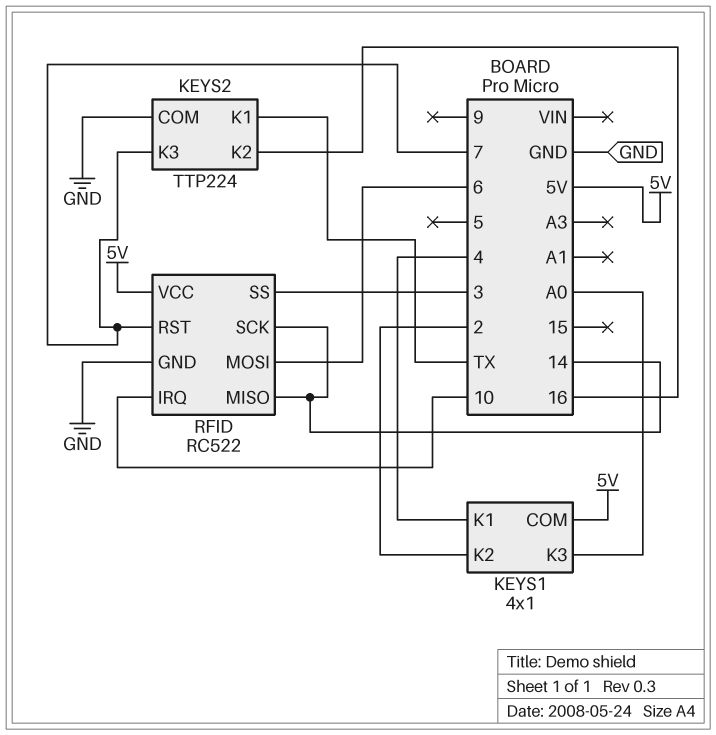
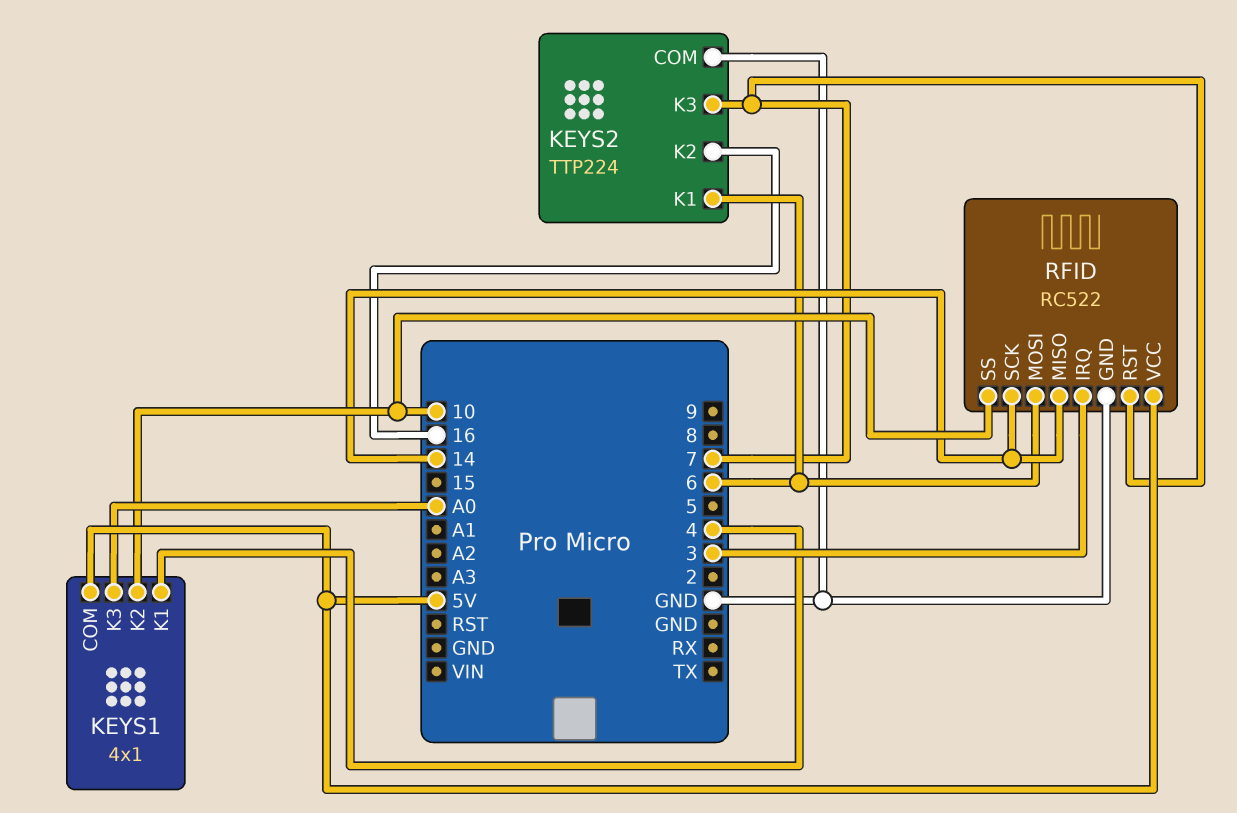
KEYS1 pin K2: 2 -> 10
KEYS2 pin K1: TX -> 6
RFID pin IRQ: 10 -> 3
RFID pin SS: 3 -> 10

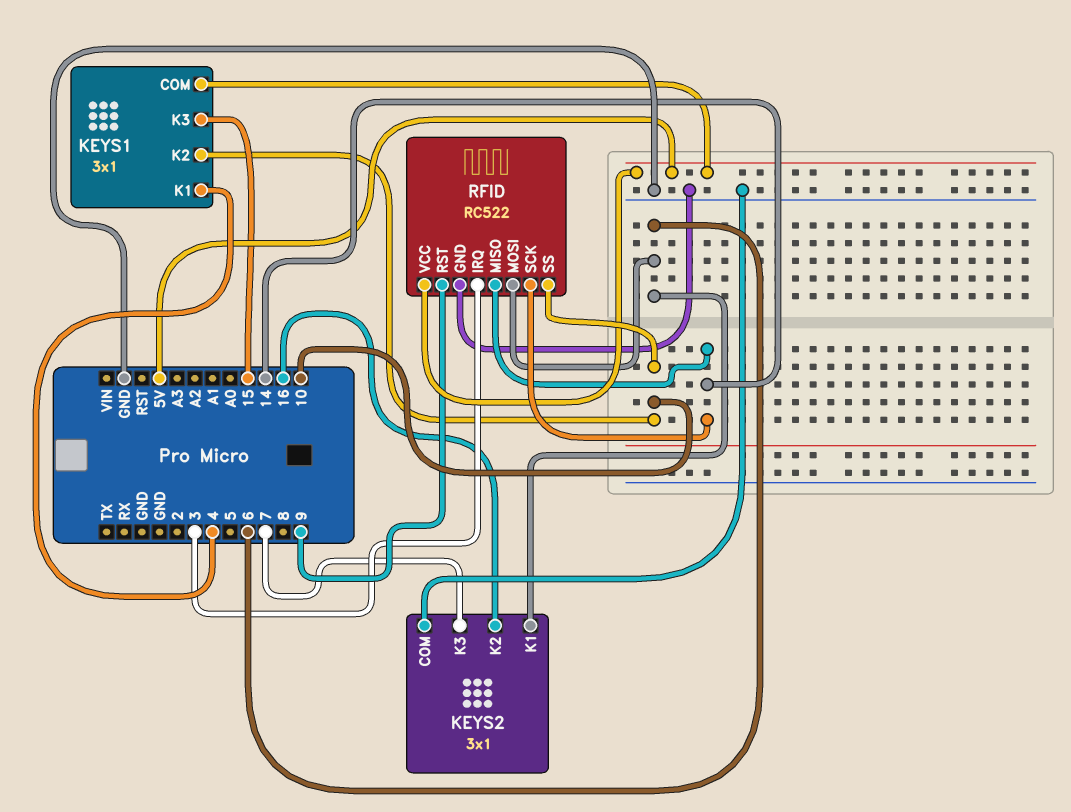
KEYS1: 4x1 -> 3x1
KEYS1 pin K3: A0 -> 15
KEYS2: TTP224 -> 3x1
RFID pin RST: 7 -> 9

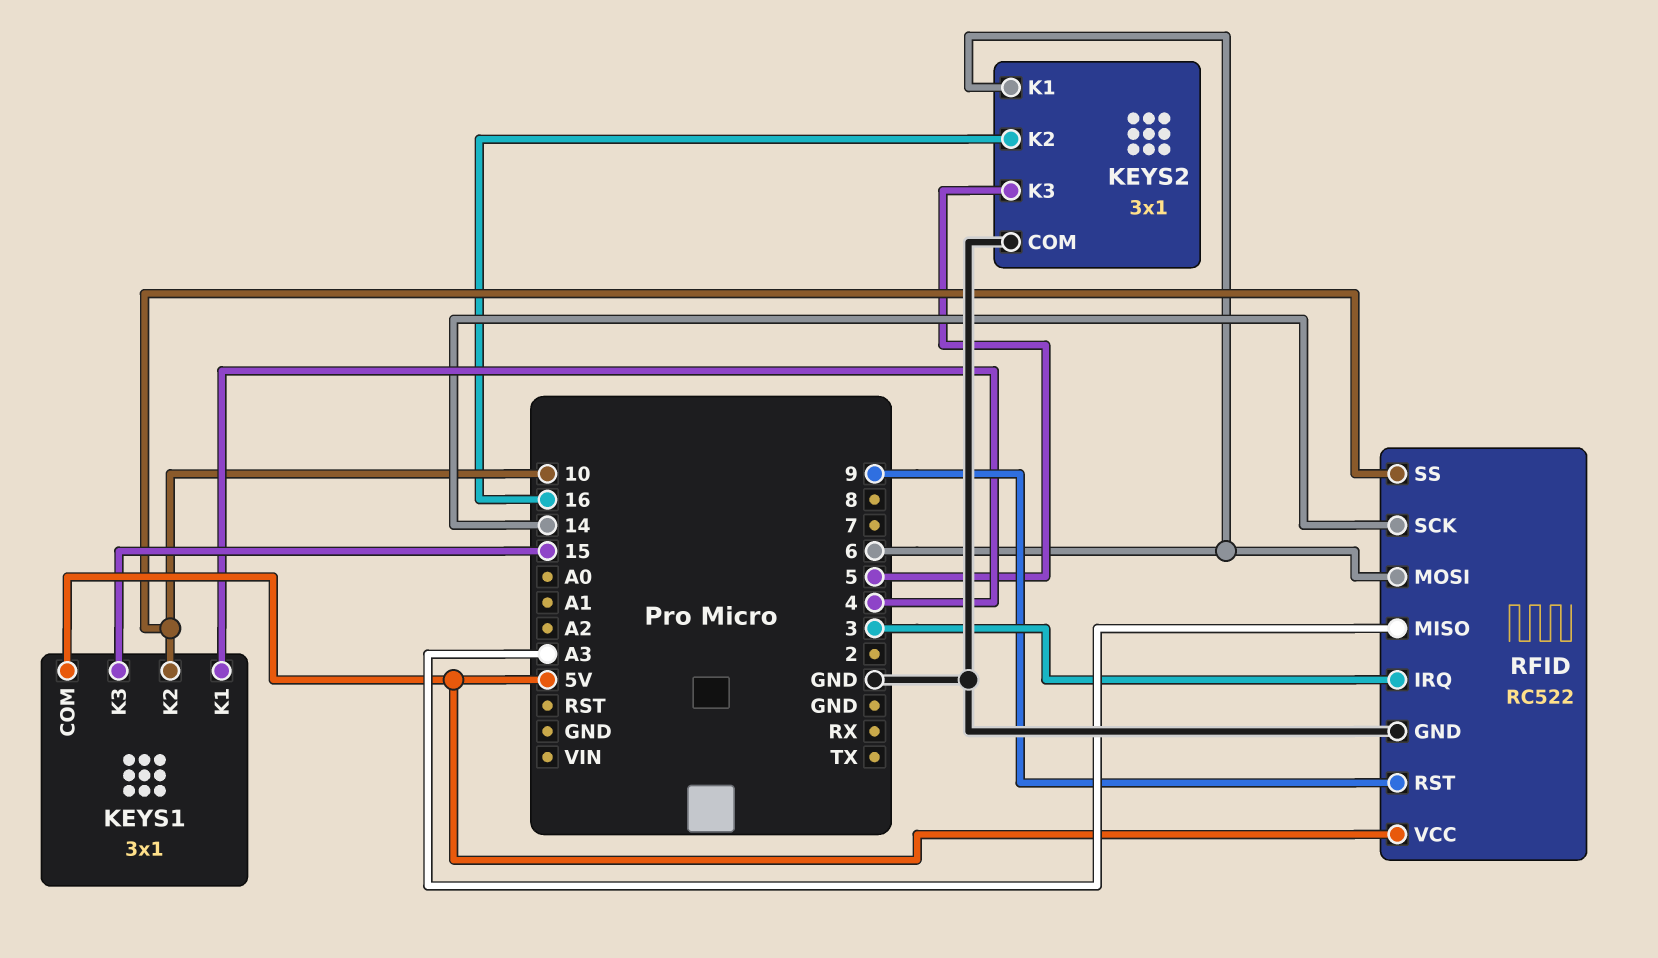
KEYS2 pin K3: 7 -> 5
RFID pin MISO: 14 -> A3

